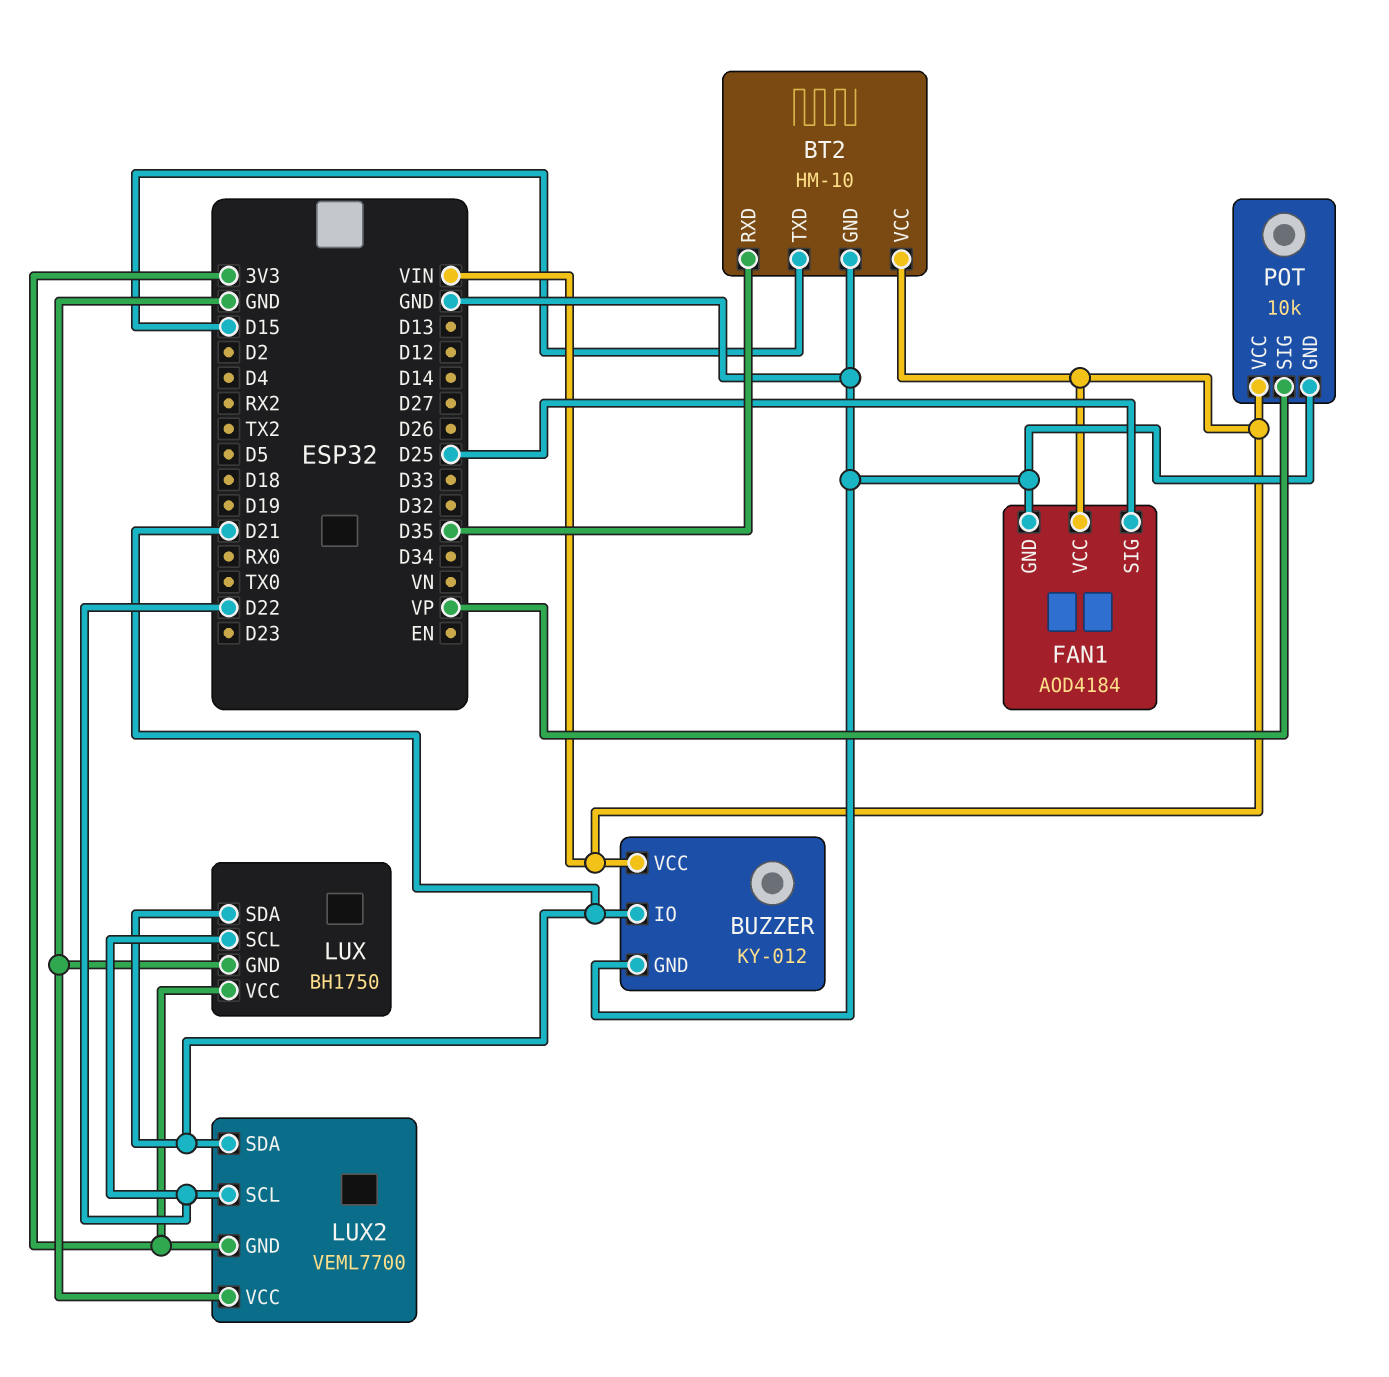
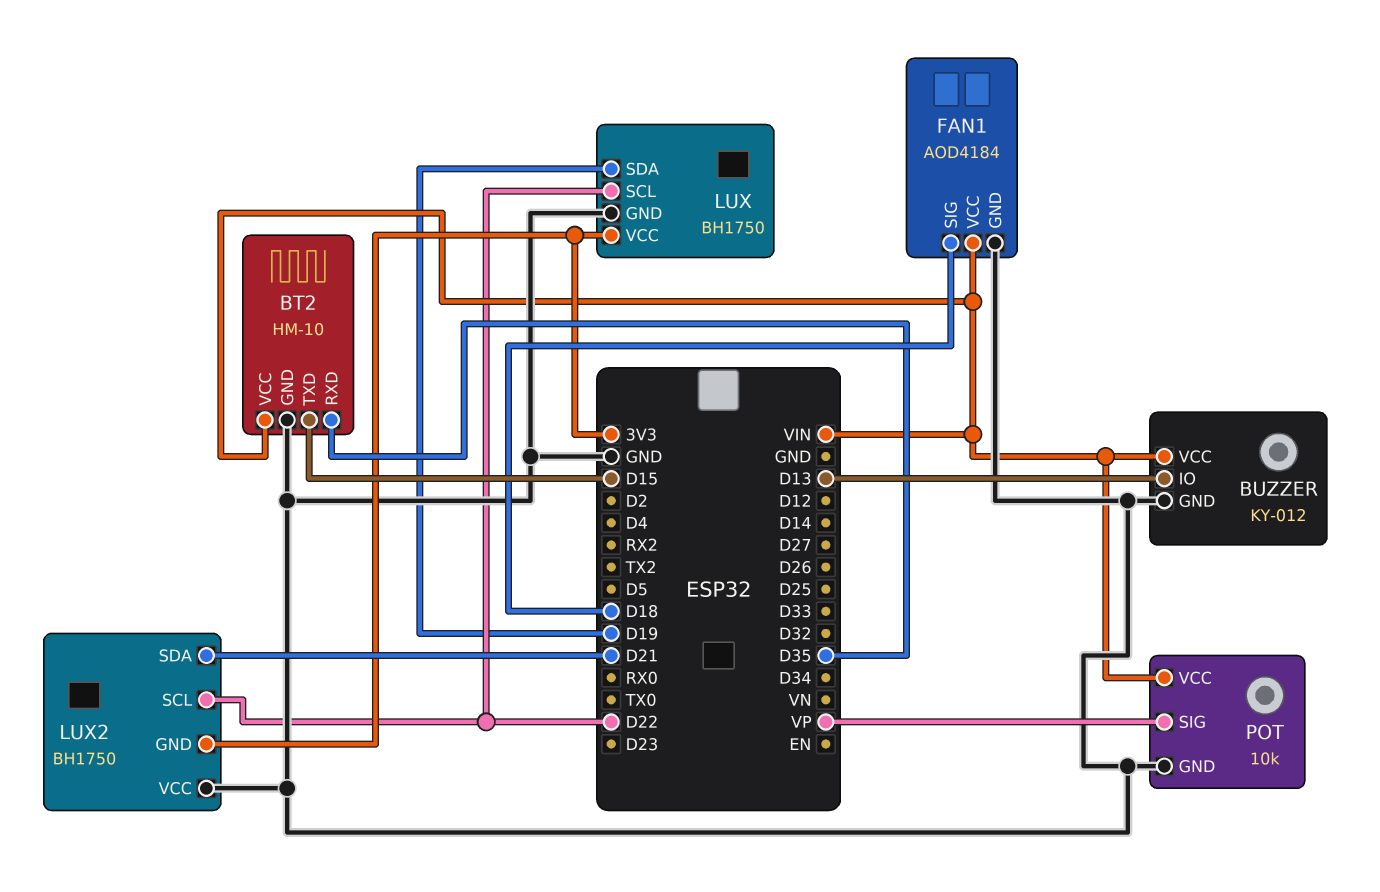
BUZZER pin IO: D21 -> D13
FAN1 pin SIG: D25 -> D18
LUX pin SDA: D21 -> D19
LUX2: VEML7700 -> BH1750

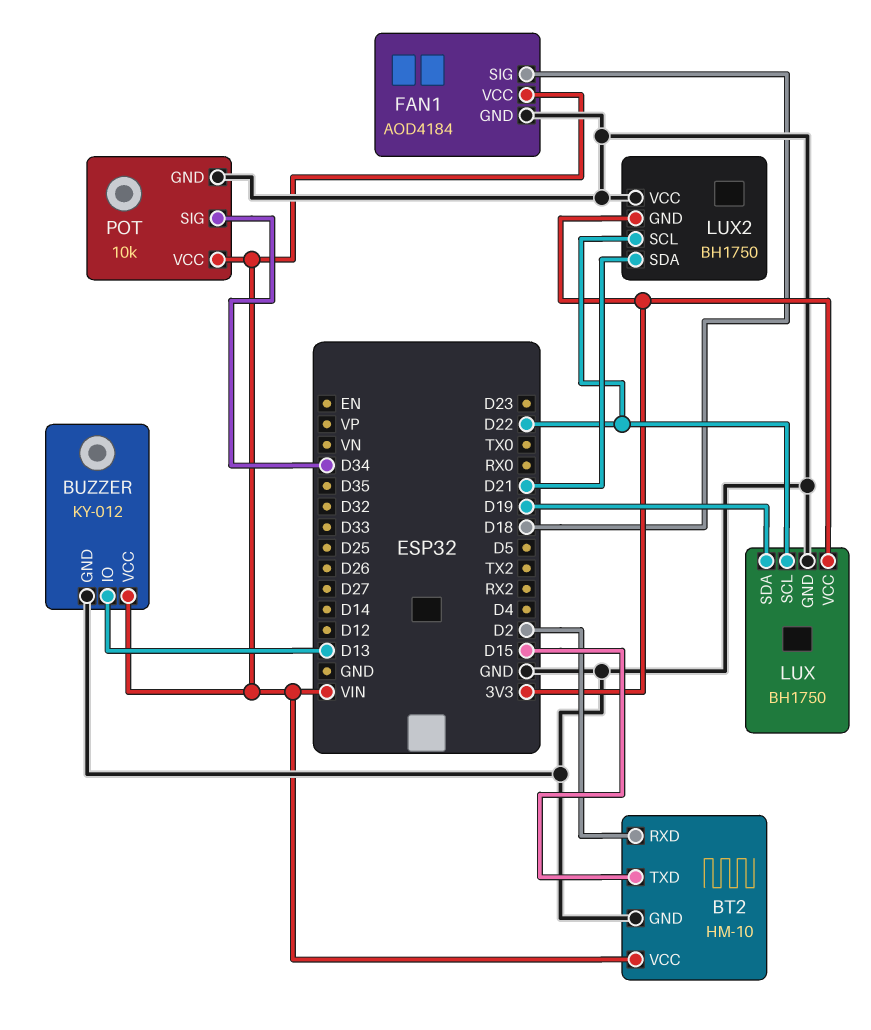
BT2 pin RXD: D35 -> D2
POT pin SIG: VP -> D34

